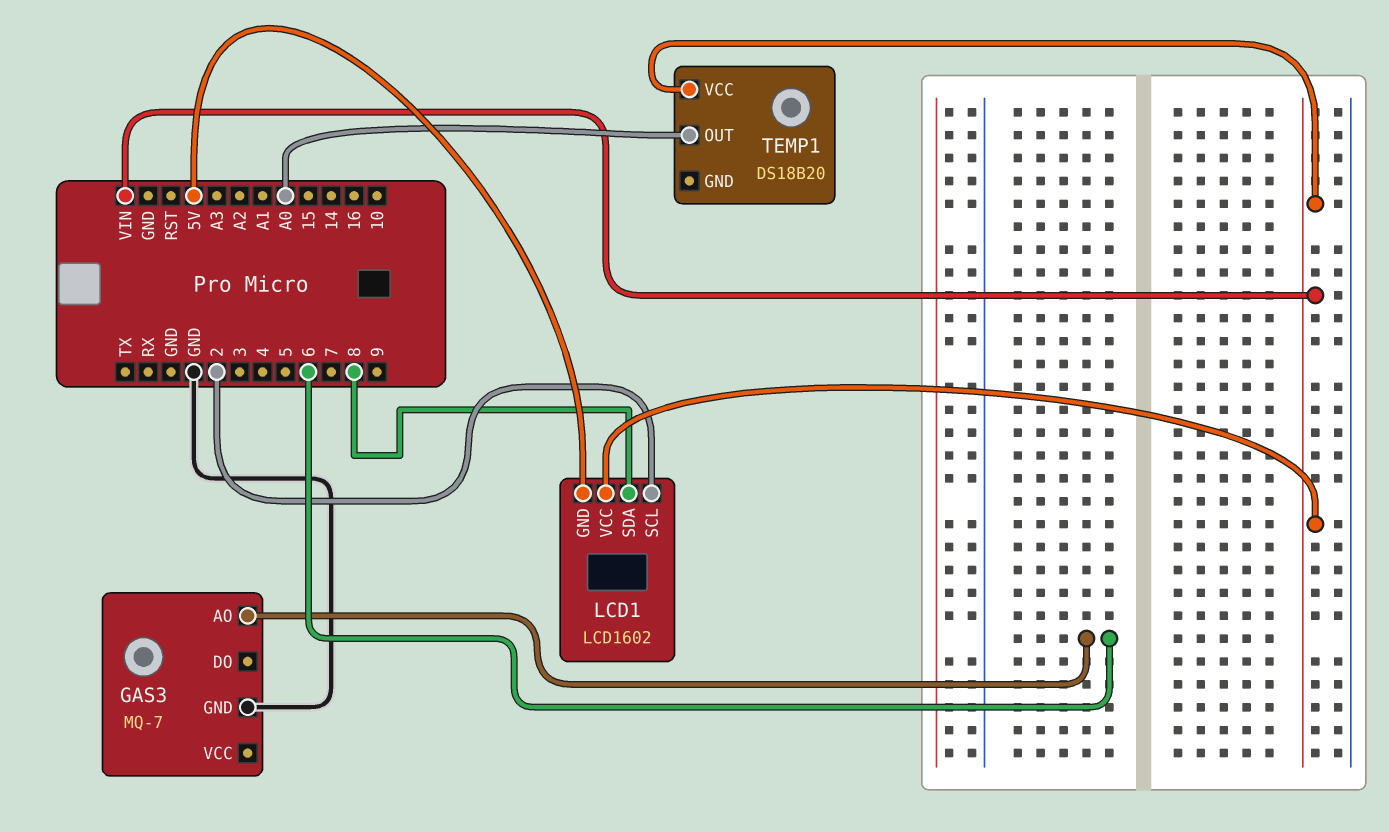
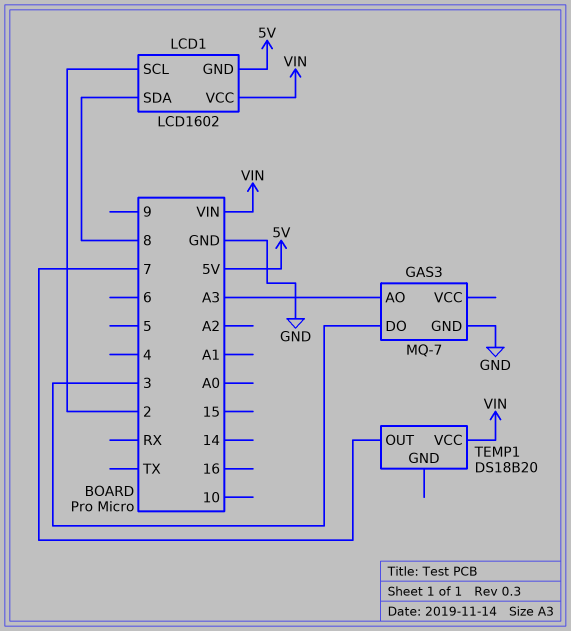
GAS3 pin AO: 6 -> A3
GAS3 pin DO: none -> 3
TEMP1 pin OUT: A0 -> 7

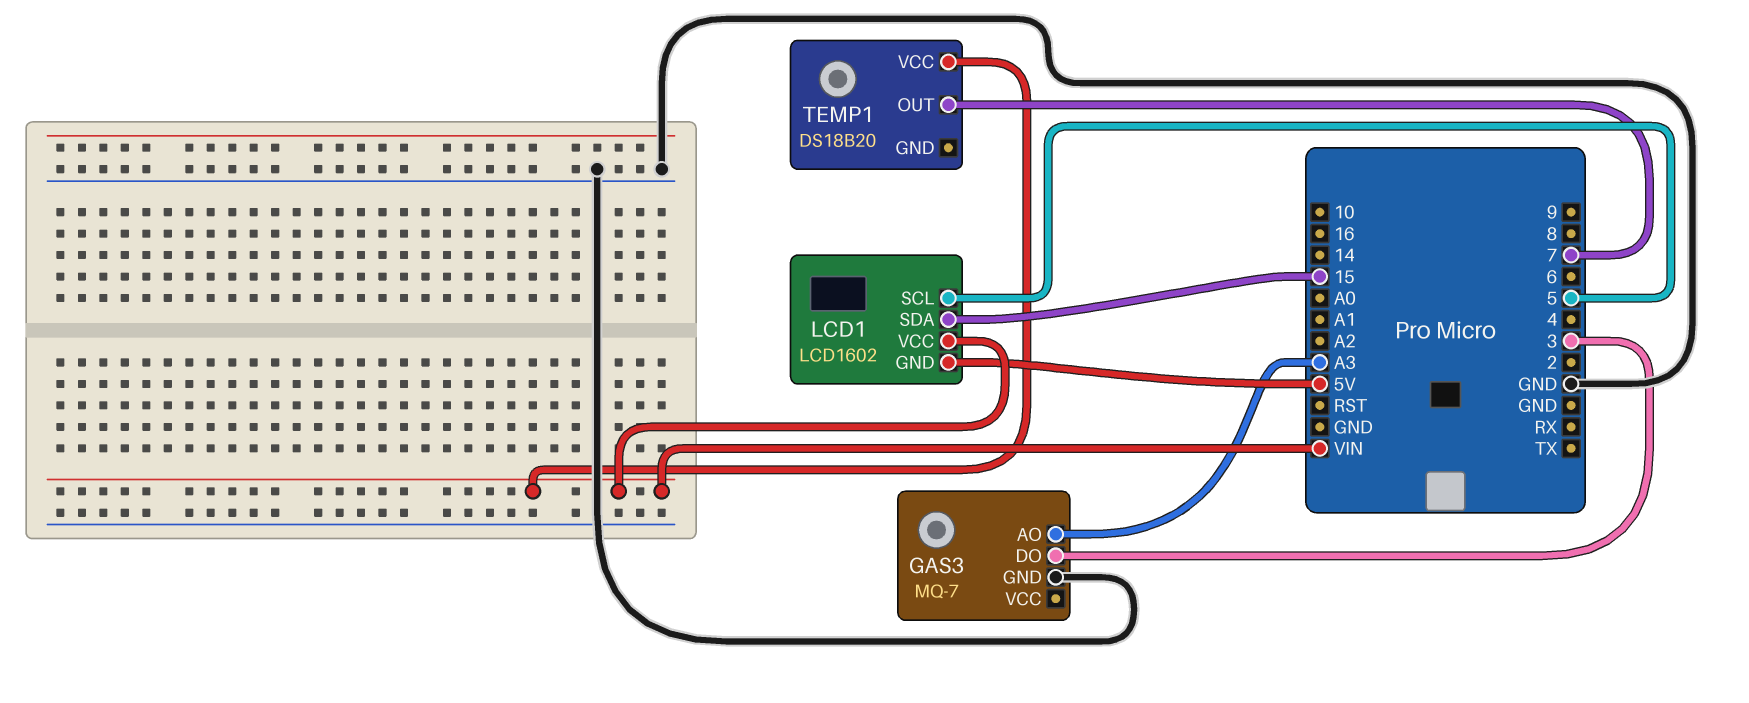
LCD1 pin SCL: 2 -> 5
LCD1 pin SDA: 8 -> 15

